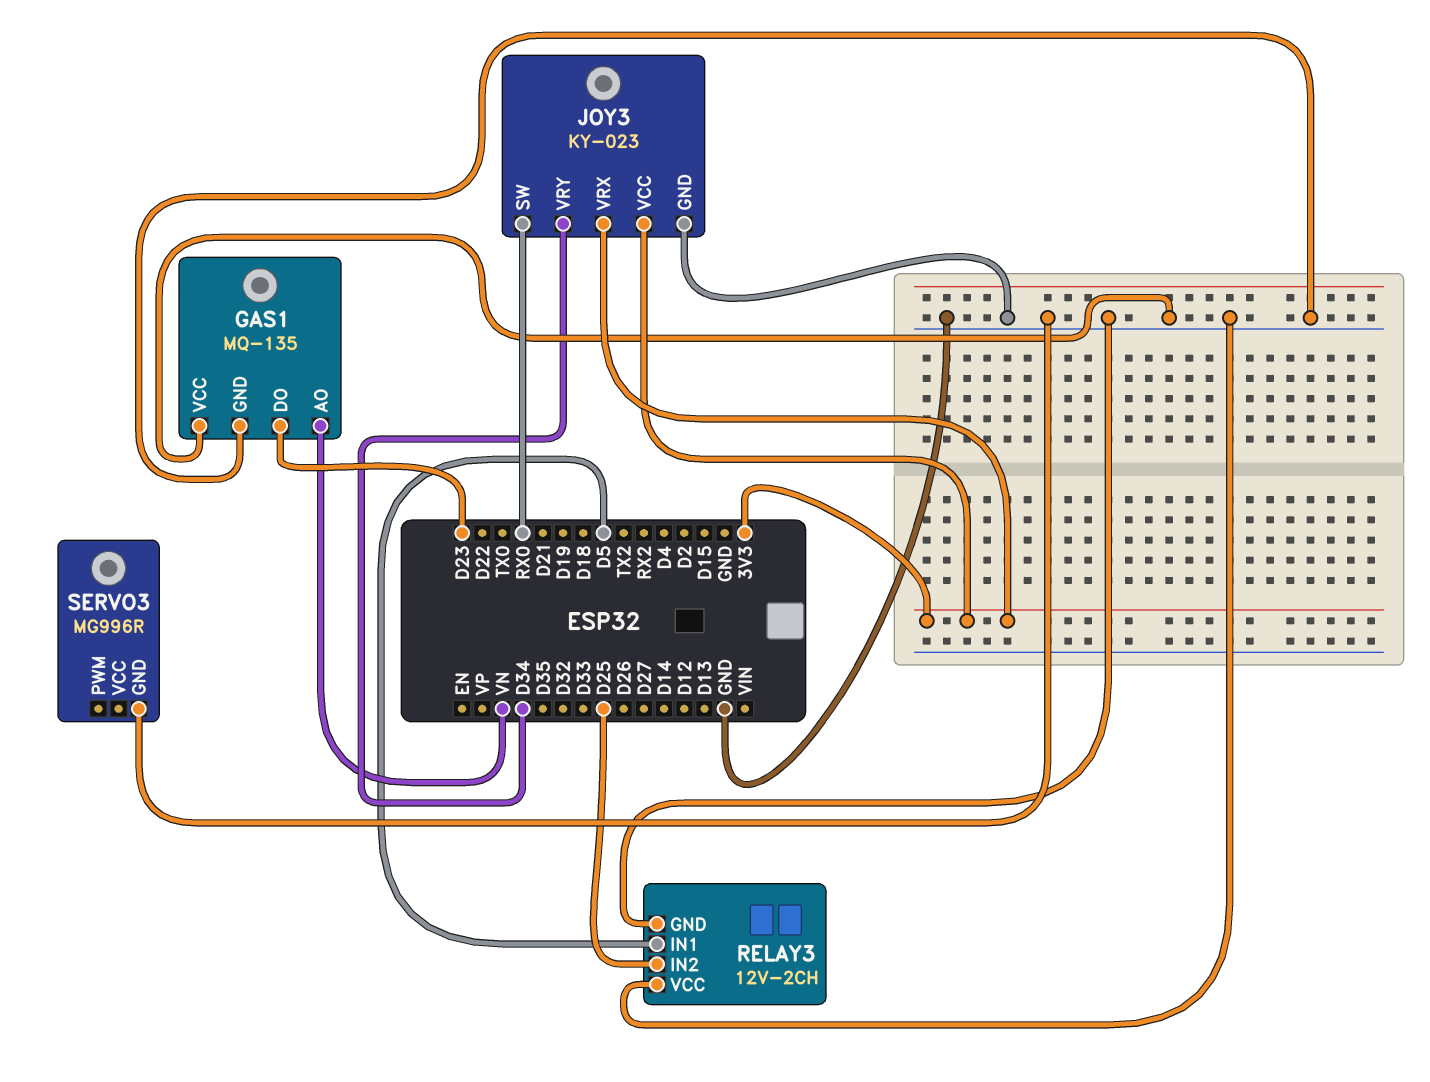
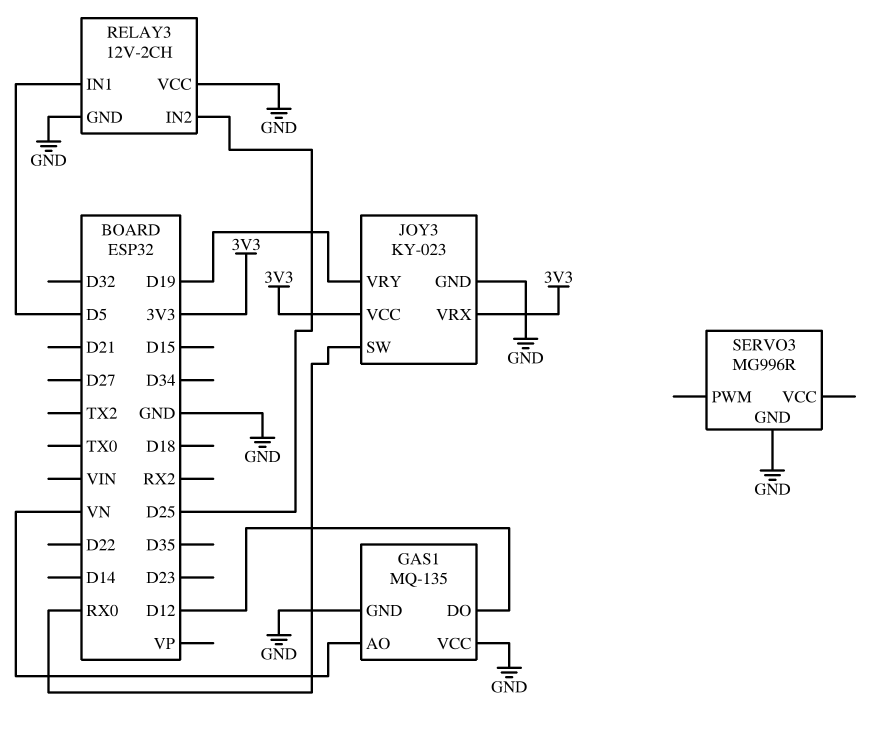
GAS1 pin DO: D23 -> D12
JOY3 pin VRY: D34 -> D19

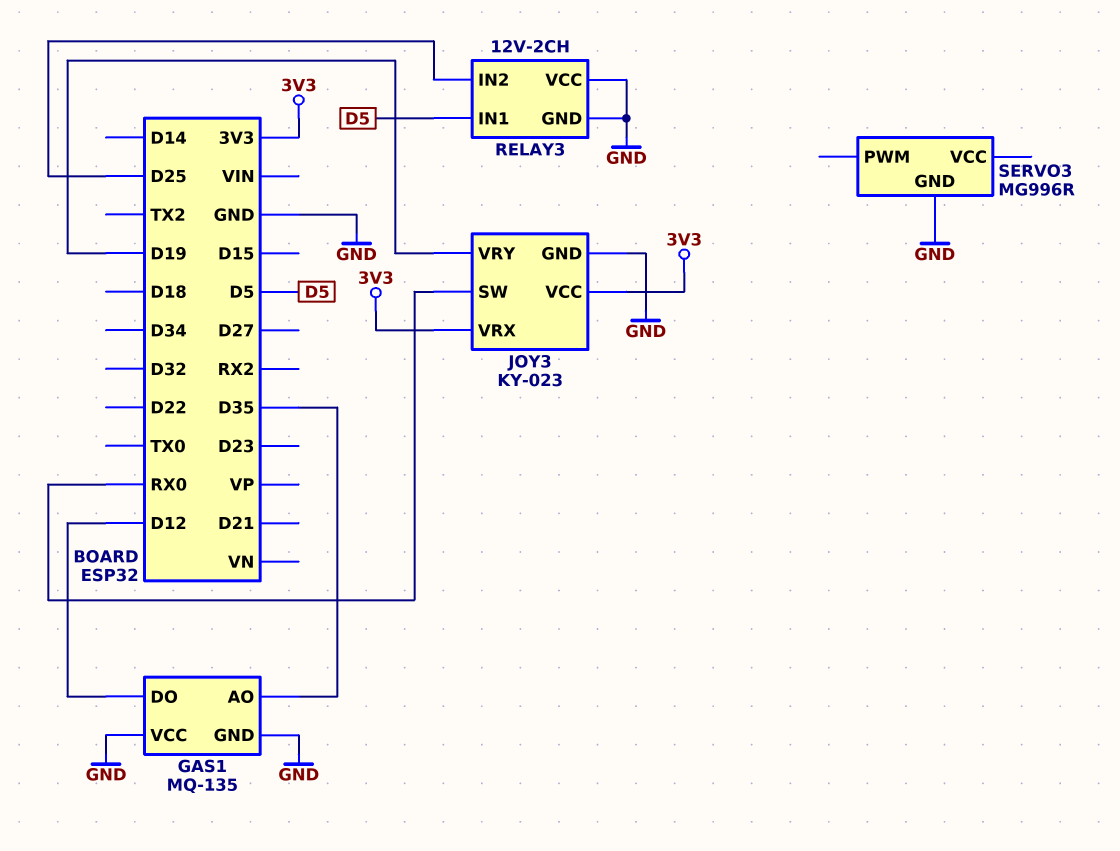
GAS1 pin AO: VN -> D35

